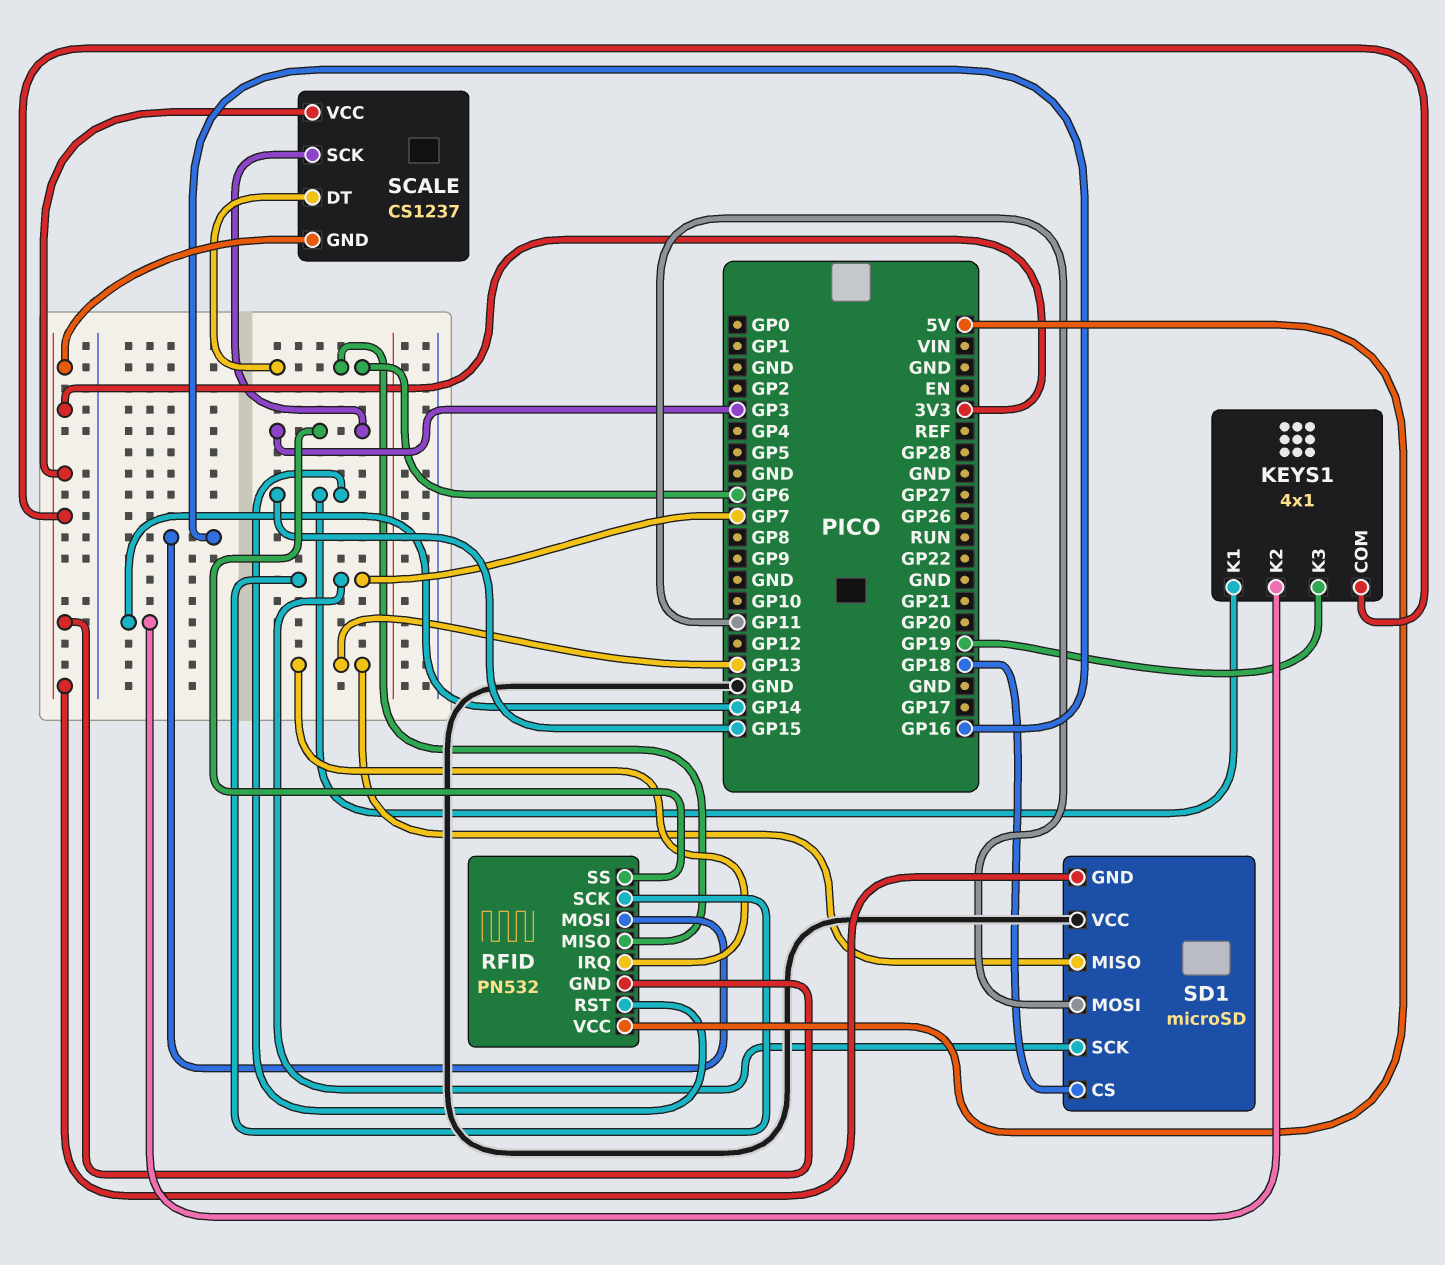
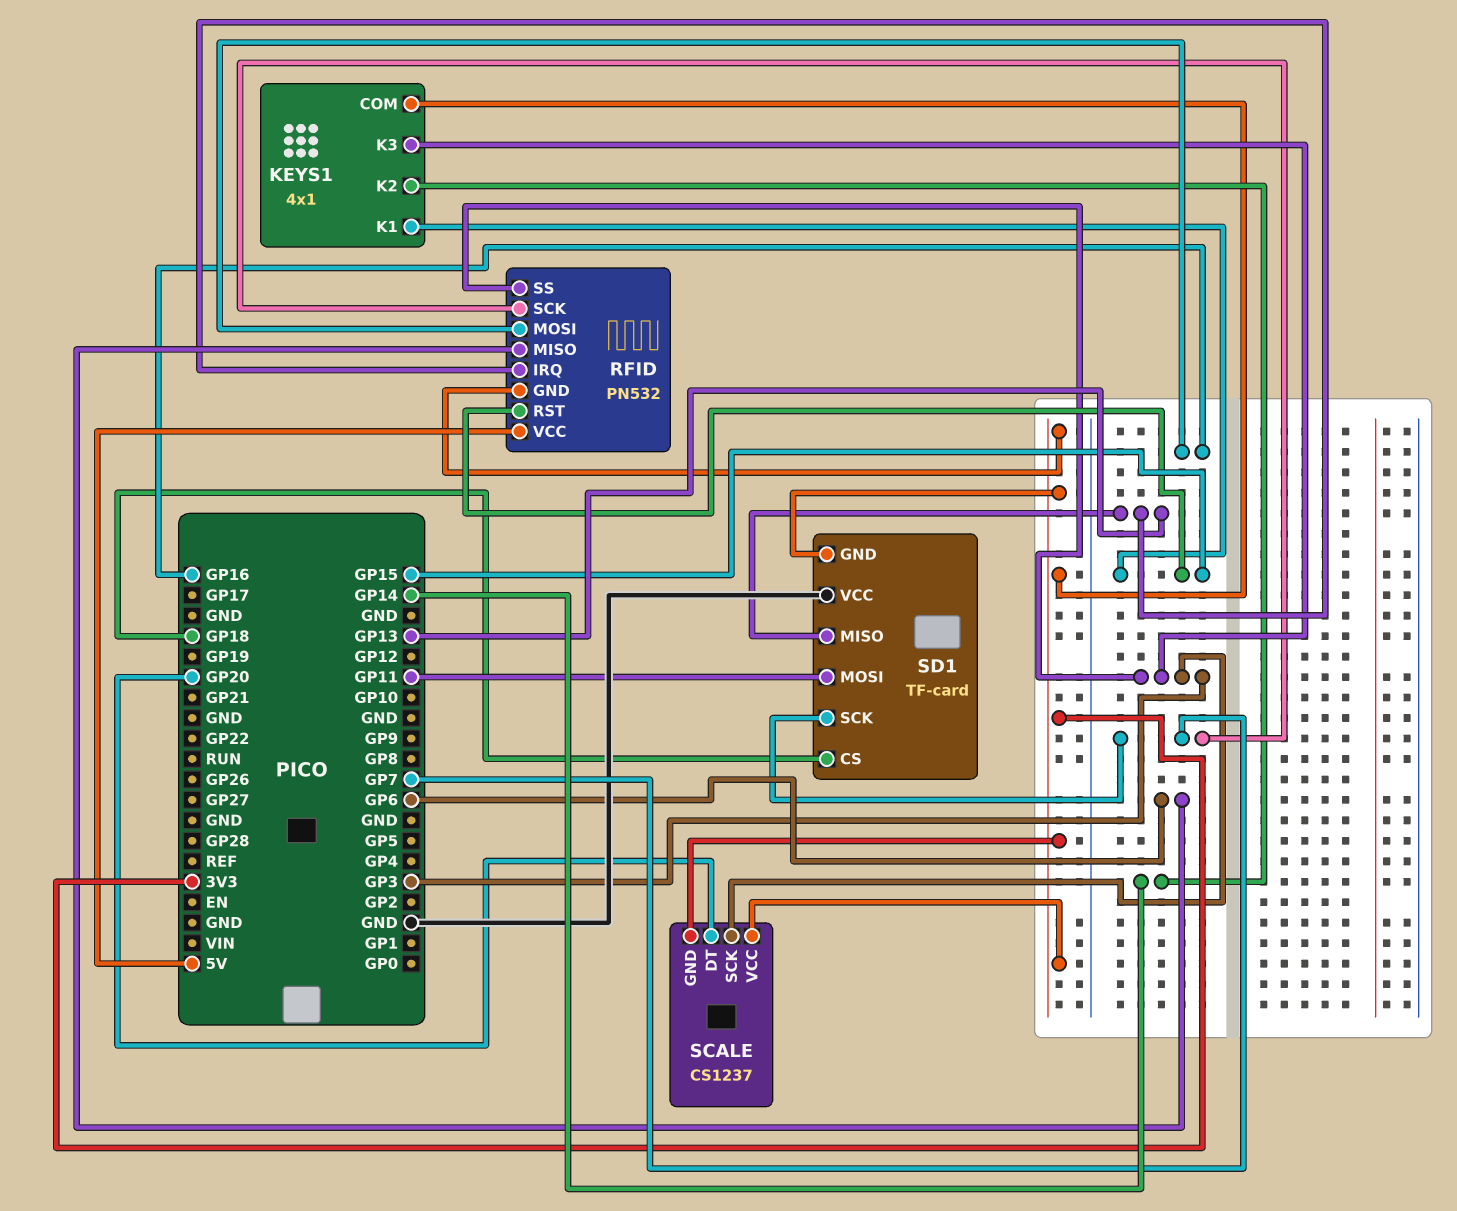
KEYS1 pin K3: GP19 -> GP3
SCALE pin DT: GP6 -> GP20
SD1: microSD -> TF-card

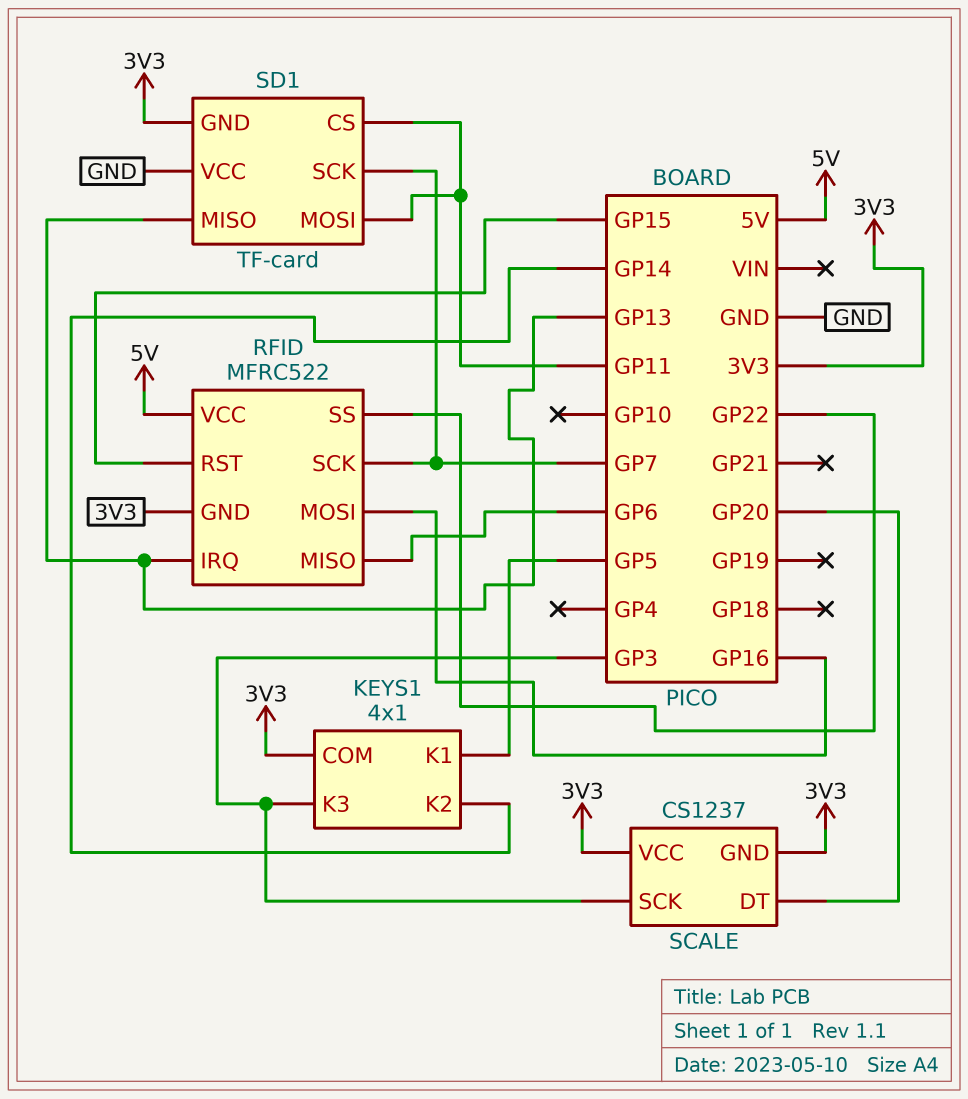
KEYS1 pin K1: GP15 -> GP5
RFID: PN532 -> MFRC522
RFID pin SS: GP3 -> GP22
SD1 pin CS: GP18 -> GP11

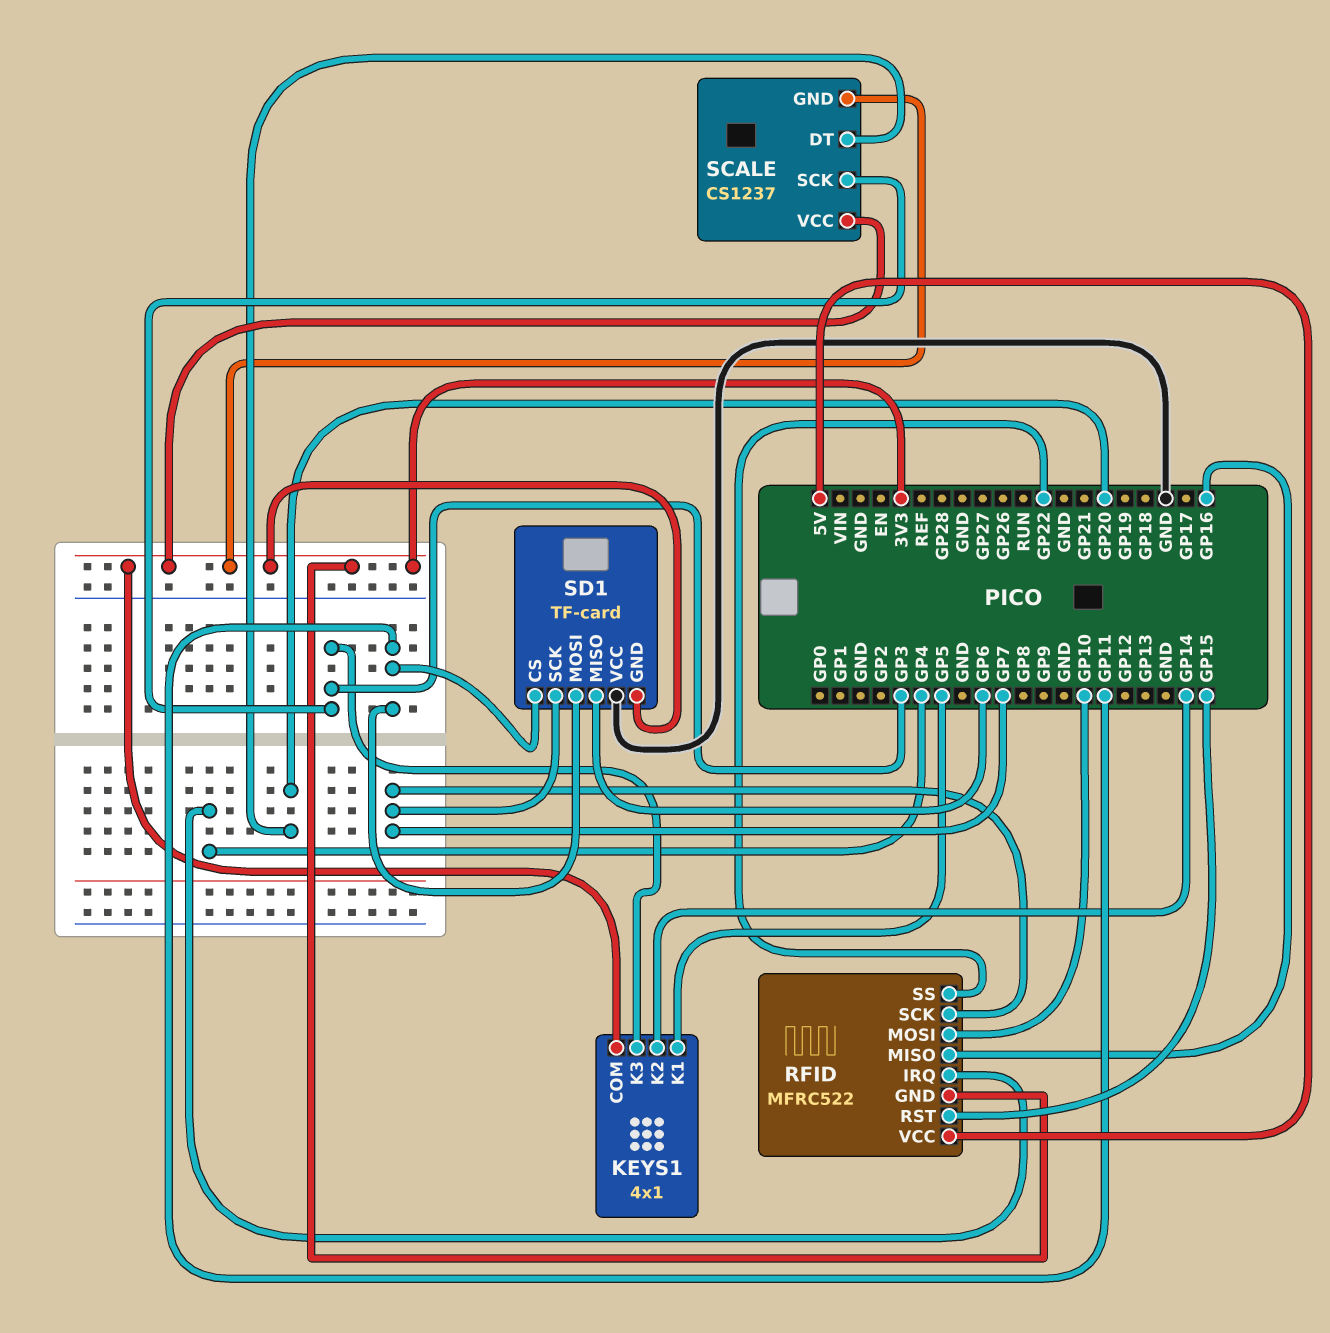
RFID pin IRQ: GP13 -> GP4
RFID pin MISO: GP6 -> GP16
RFID pin MOSI: GP16 -> GP10
SD1 pin MISO: GP13 -> GP6

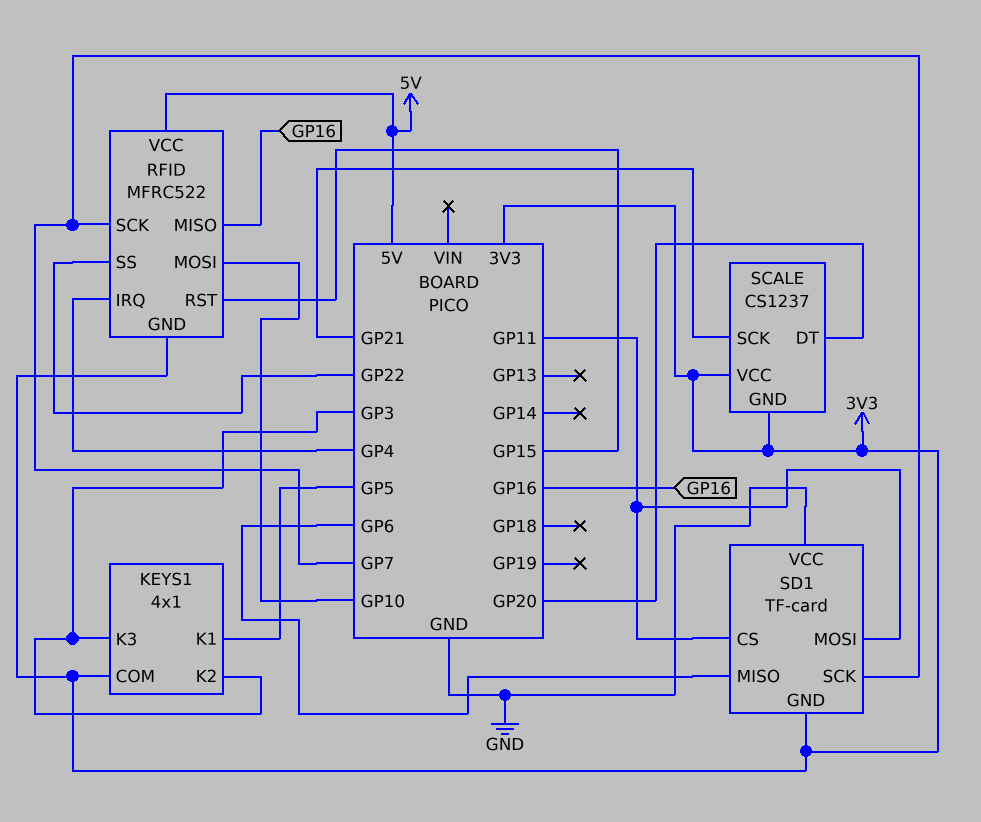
KEYS1 pin K2: GP14 -> GP3
SCALE pin SCK: GP3 -> GP21

